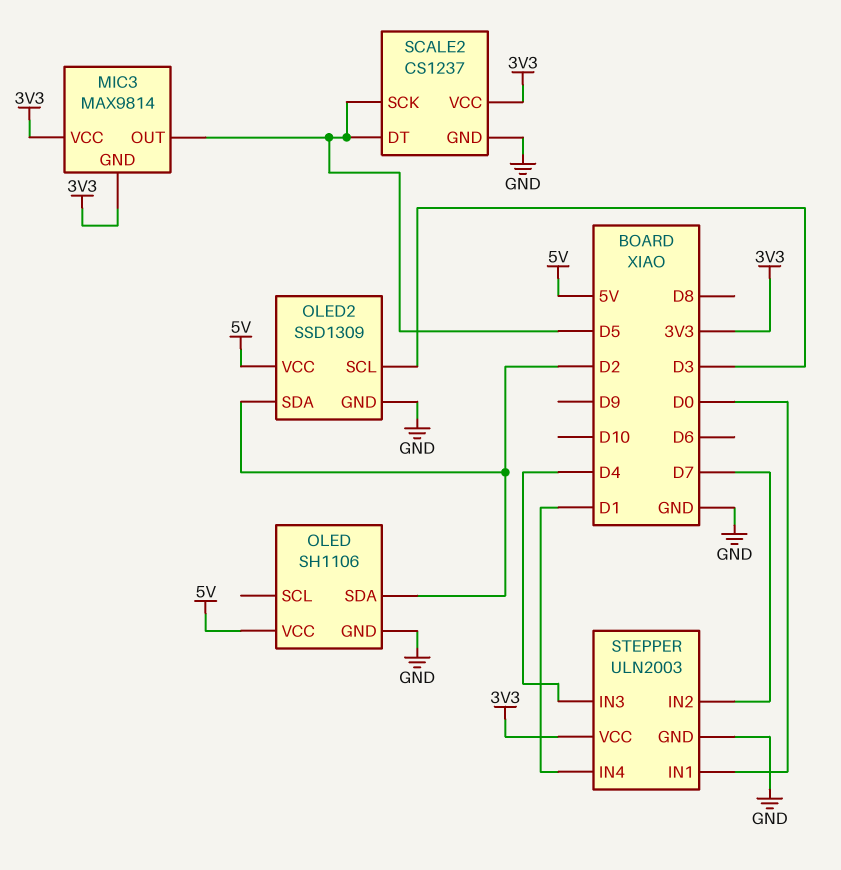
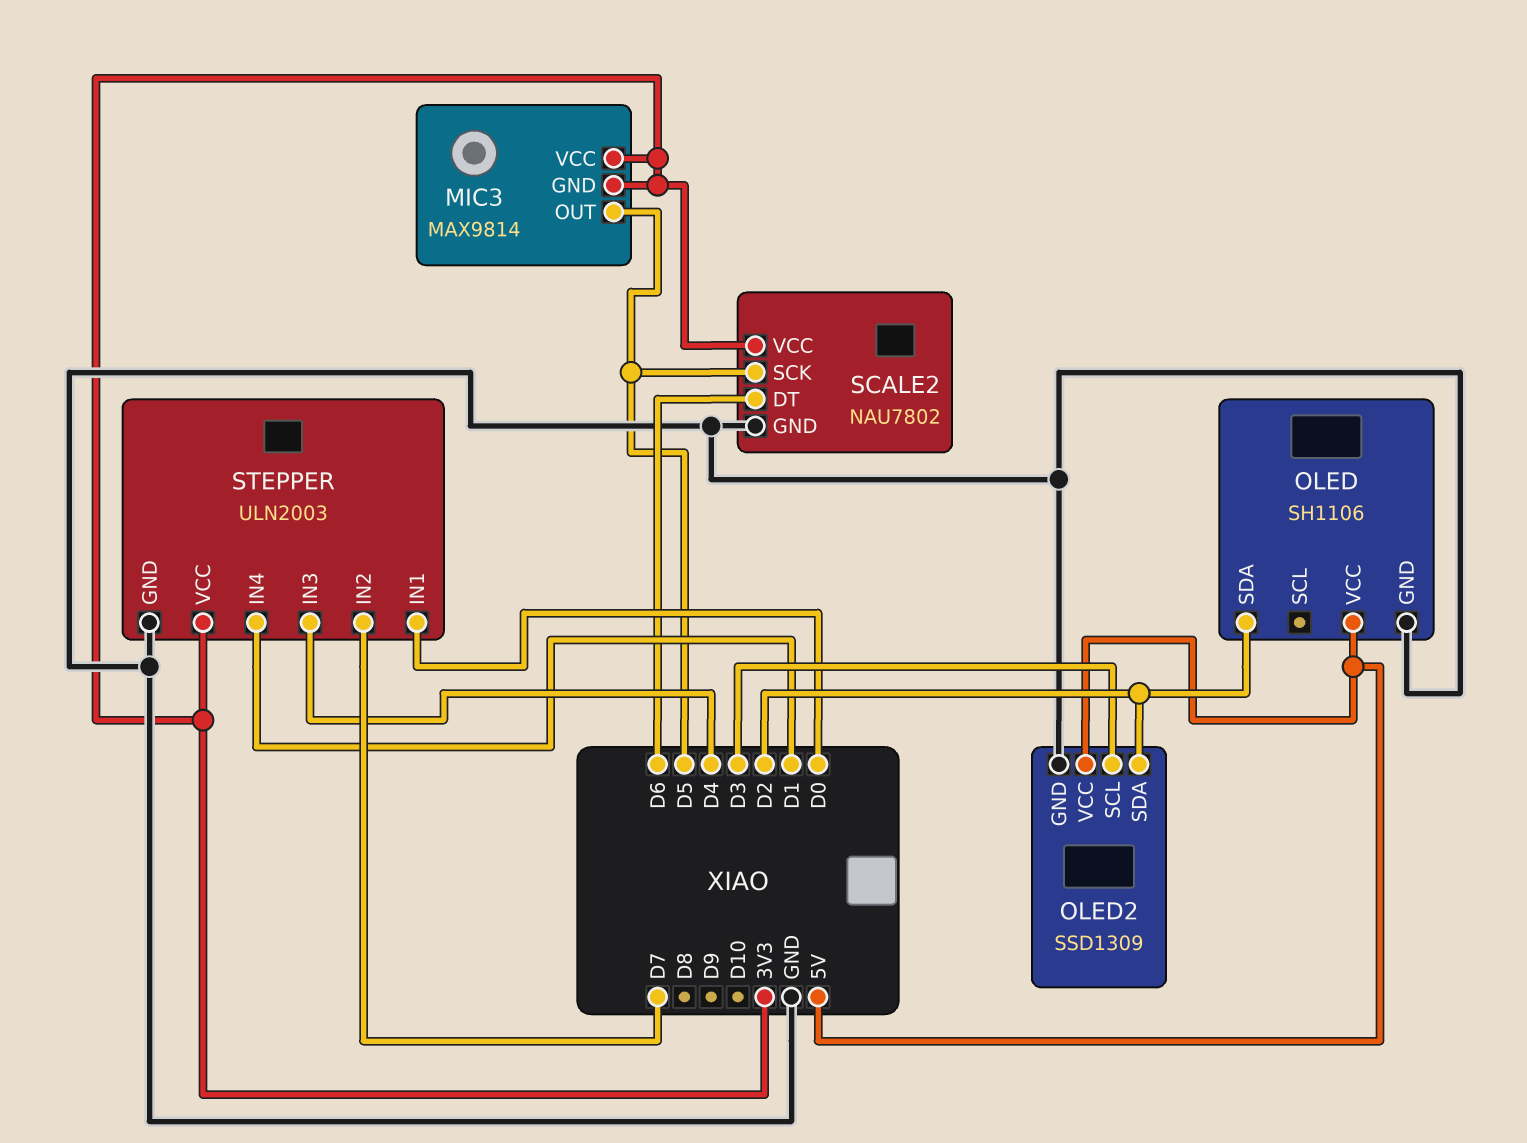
SCALE2: CS1237 -> NAU7802
SCALE2 pin DT: D5 -> D6

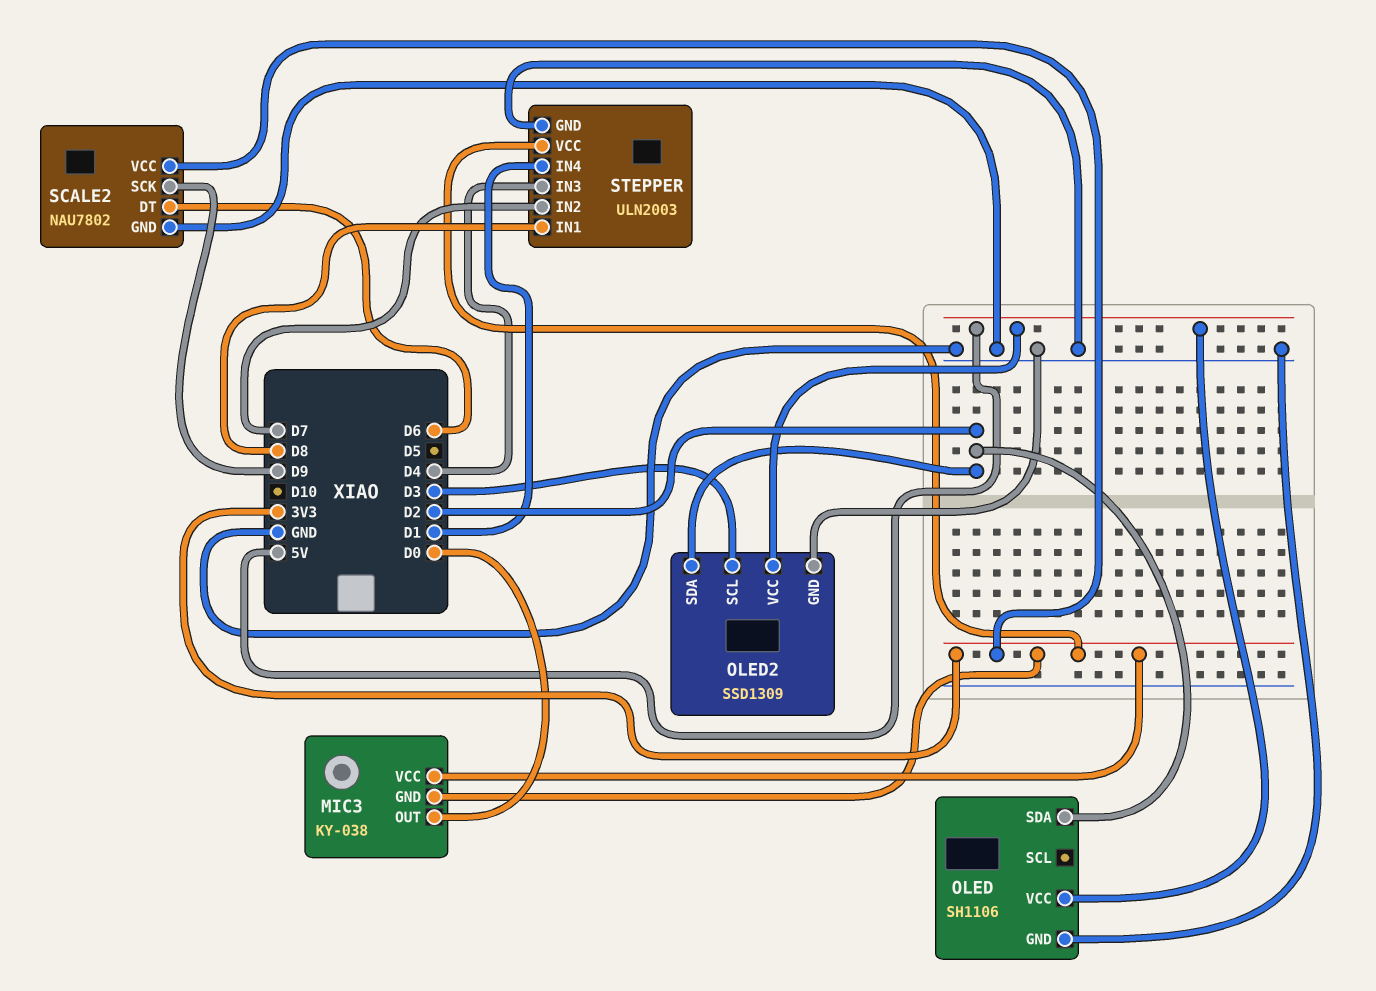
MIC3: MAX9814 -> KY-038
MIC3 pin OUT: D5 -> D0
SCALE2 pin SCK: D5 -> D9
STEPPER pin IN1: D0 -> D8

